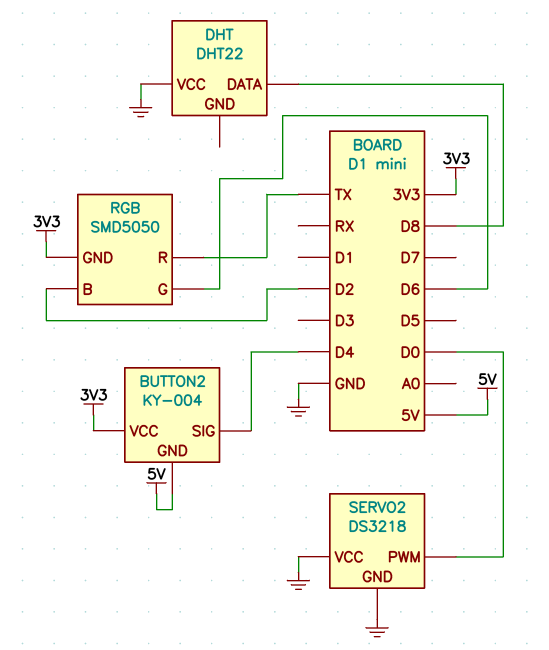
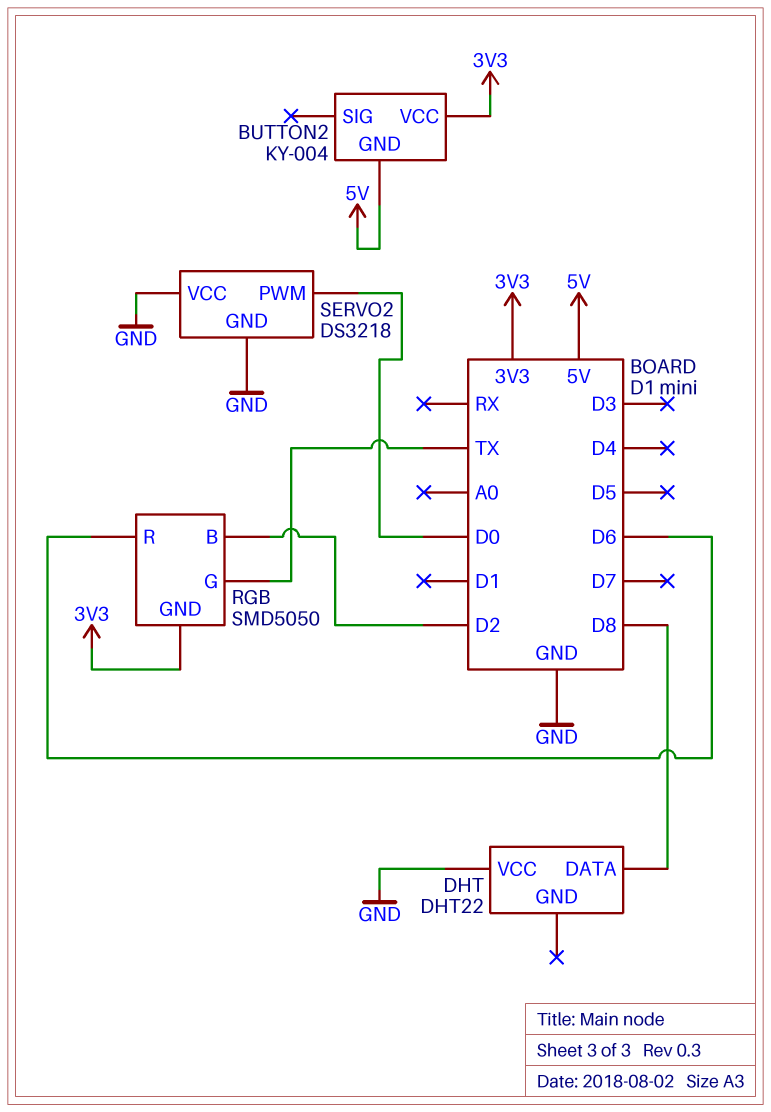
BUTTON2 pin SIG: D4 -> none
RGB pin G: D6 -> TX
RGB pin R: TX -> D6

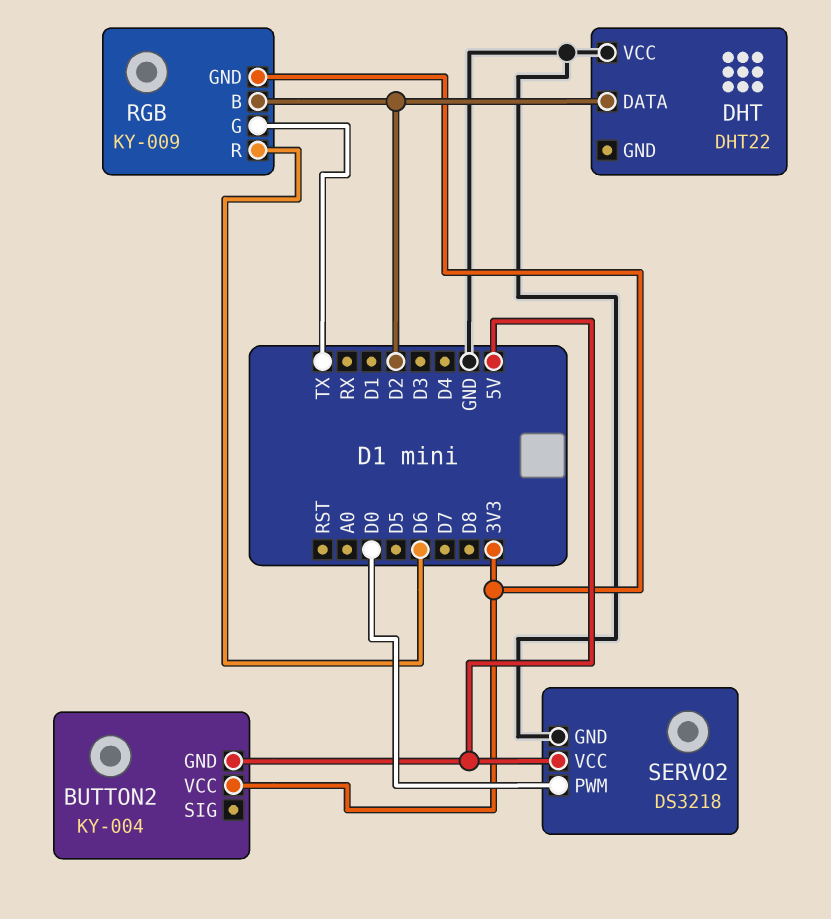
DHT pin DATA: D8 -> D2
RGB: SMD5050 -> KY-009
SERVO2 pin VCC: GND -> 5V

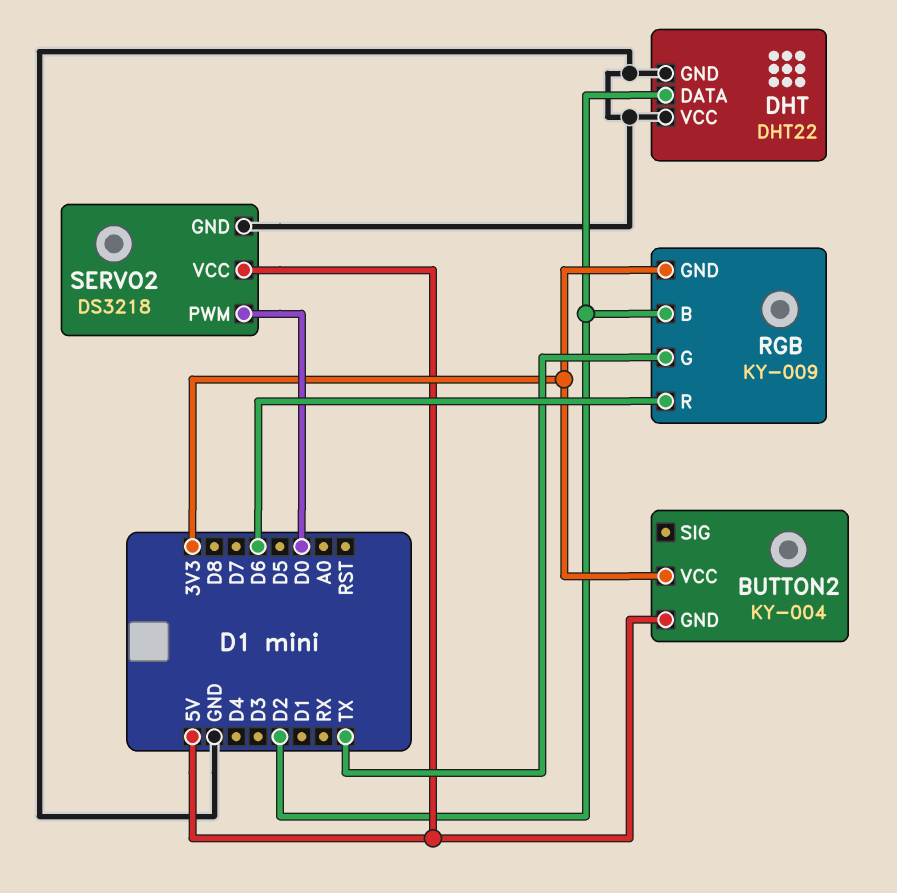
DHT pin GND: none -> GND

